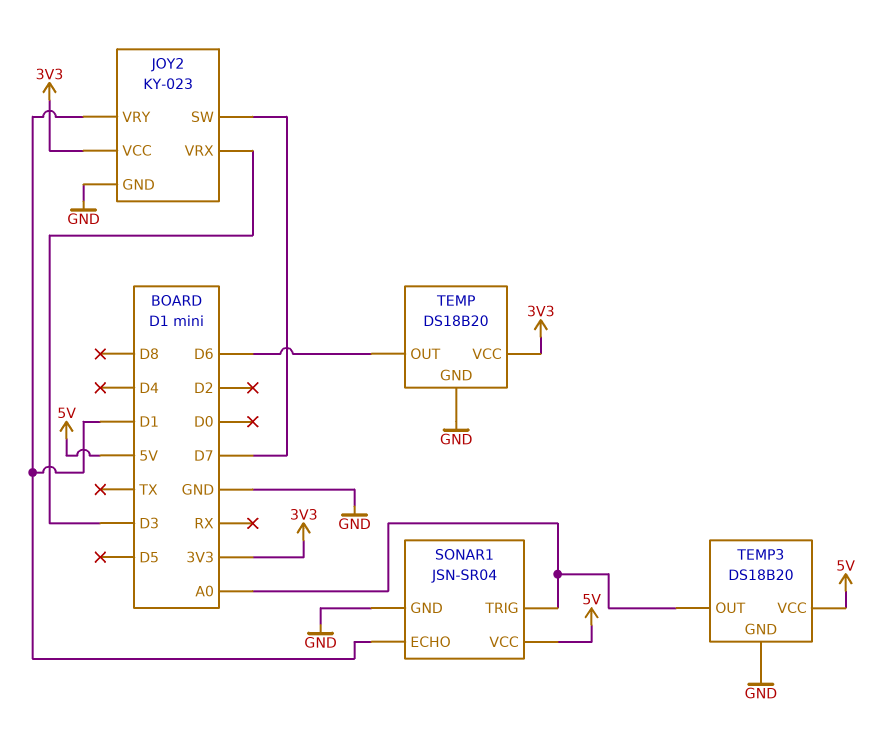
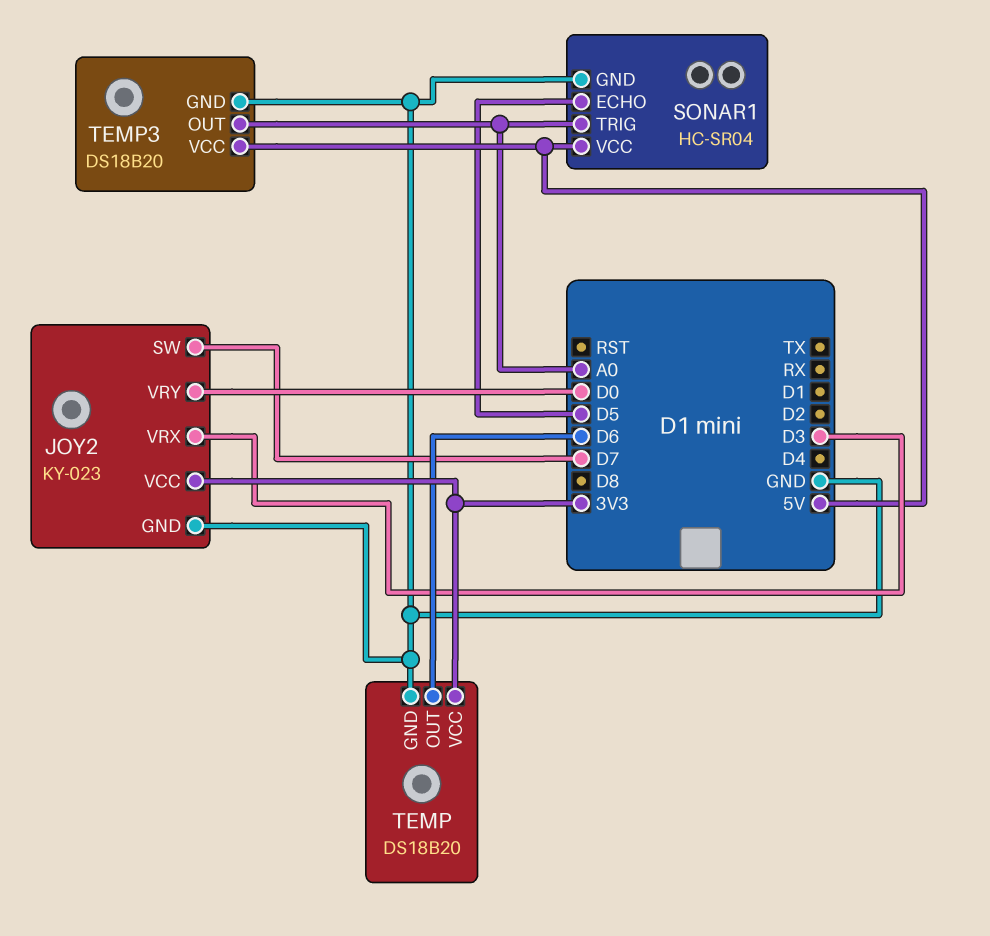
JOY2 pin VRY: D1 -> D0
SONAR1: JSN-SR04 -> HC-SR04
SONAR1 pin ECHO: D1 -> D5

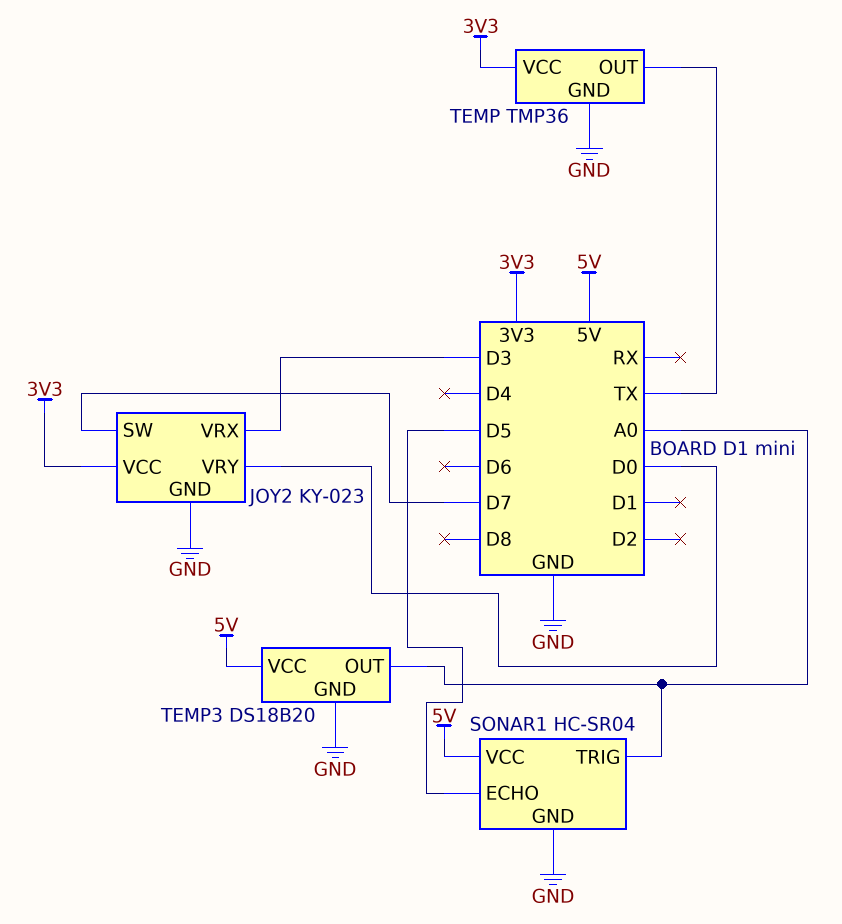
TEMP: DS18B20 -> TMP36
TEMP pin OUT: D6 -> TX

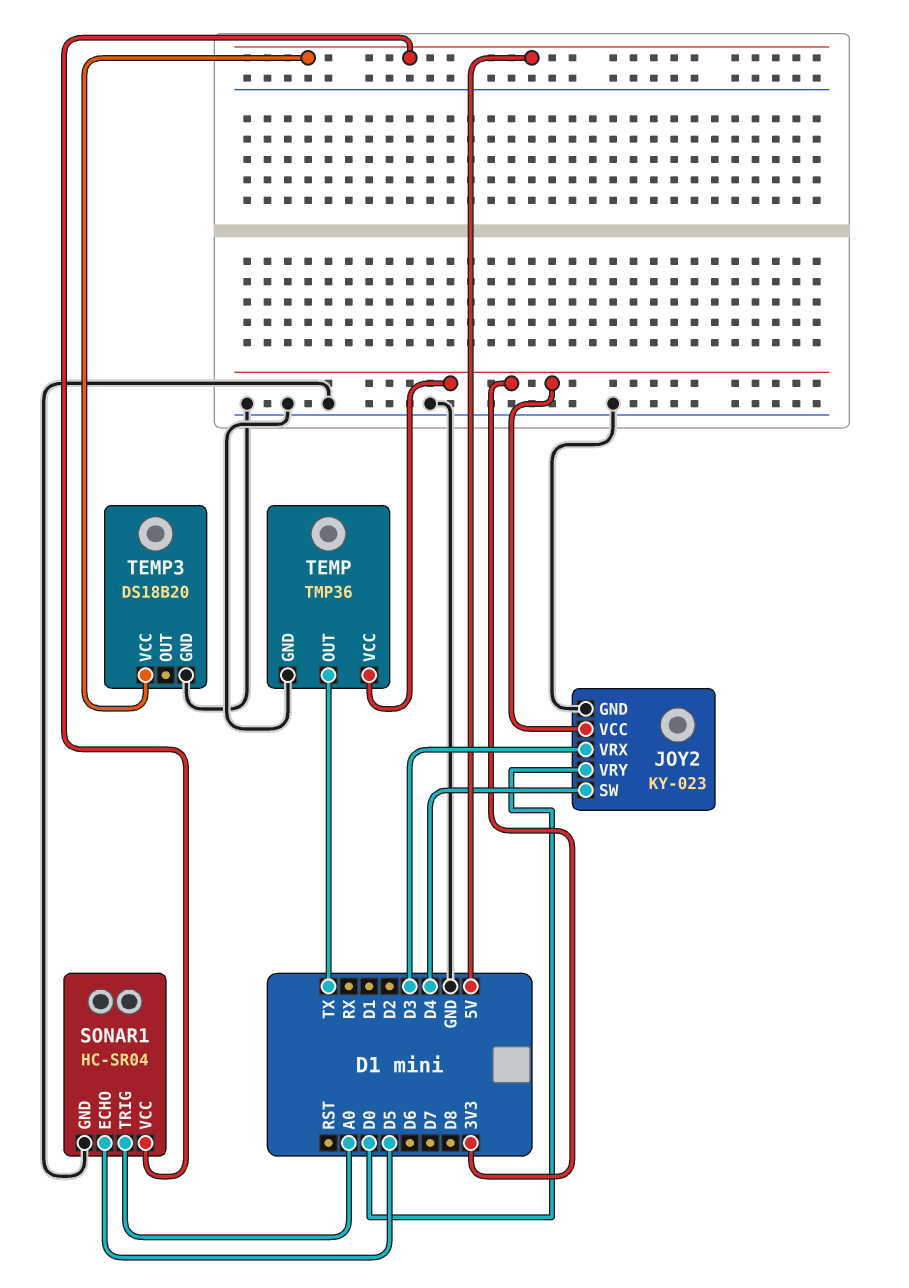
JOY2 pin SW: D7 -> D4
TEMP3 pin OUT: A0 -> none

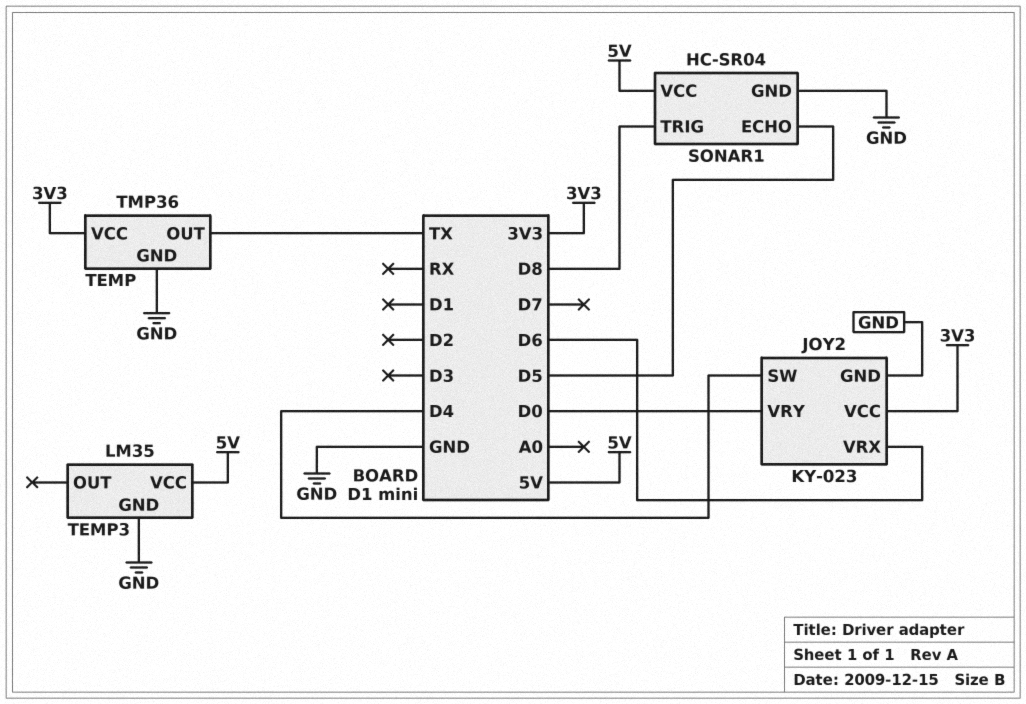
JOY2 pin VRX: D3 -> D6
SONAR1 pin TRIG: A0 -> D8
TEMP3: DS18B20 -> LM35

